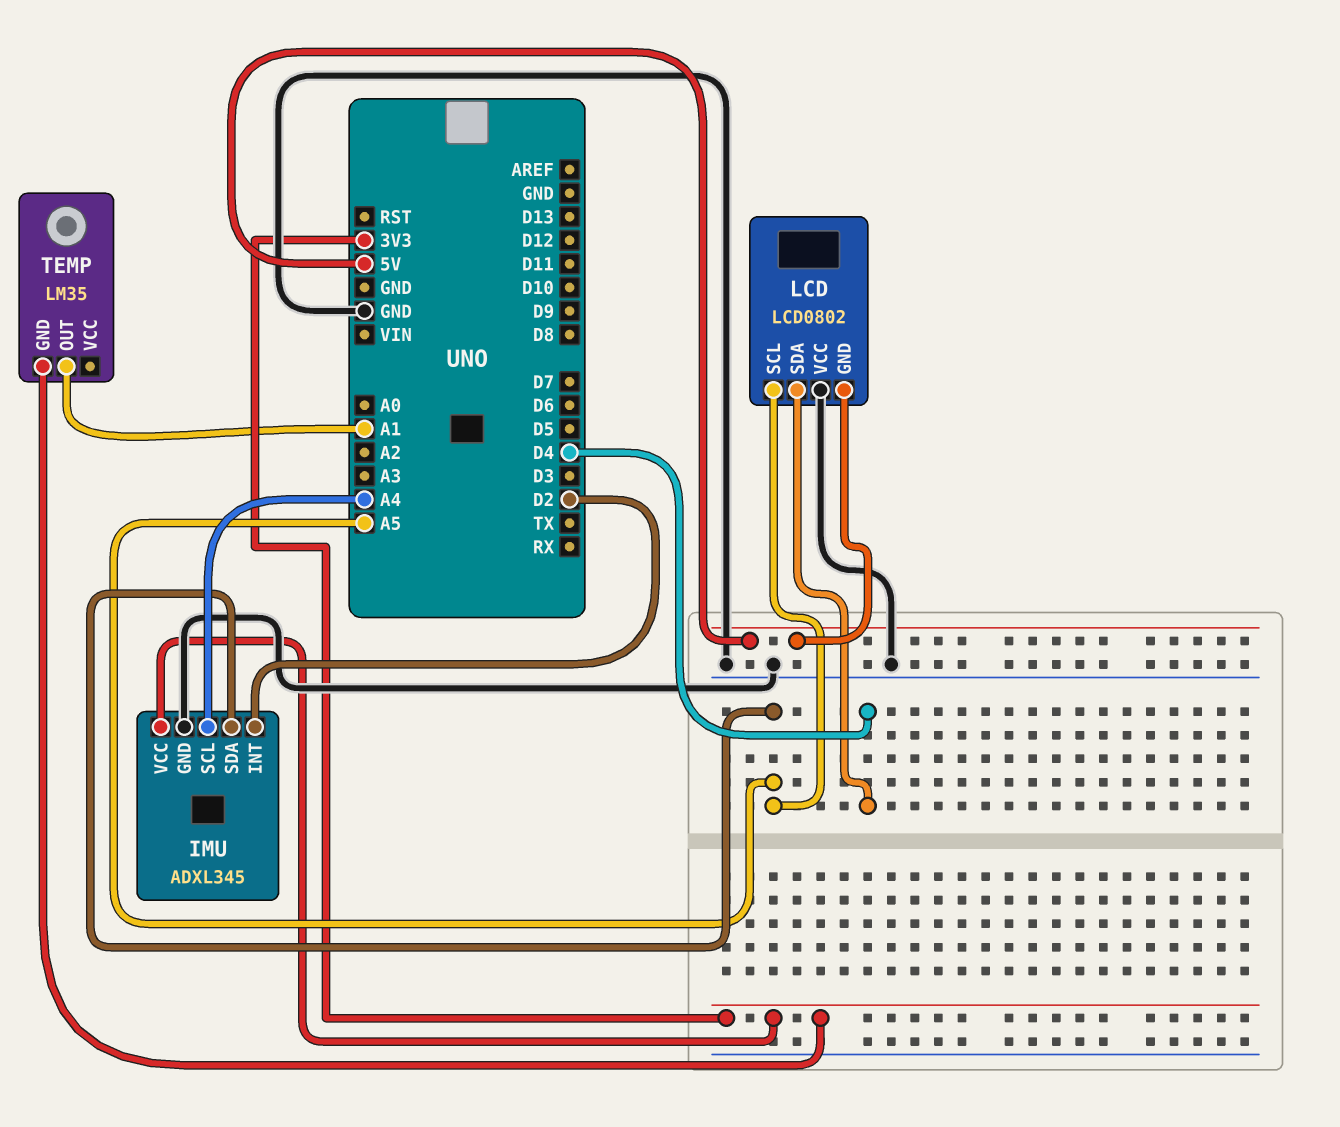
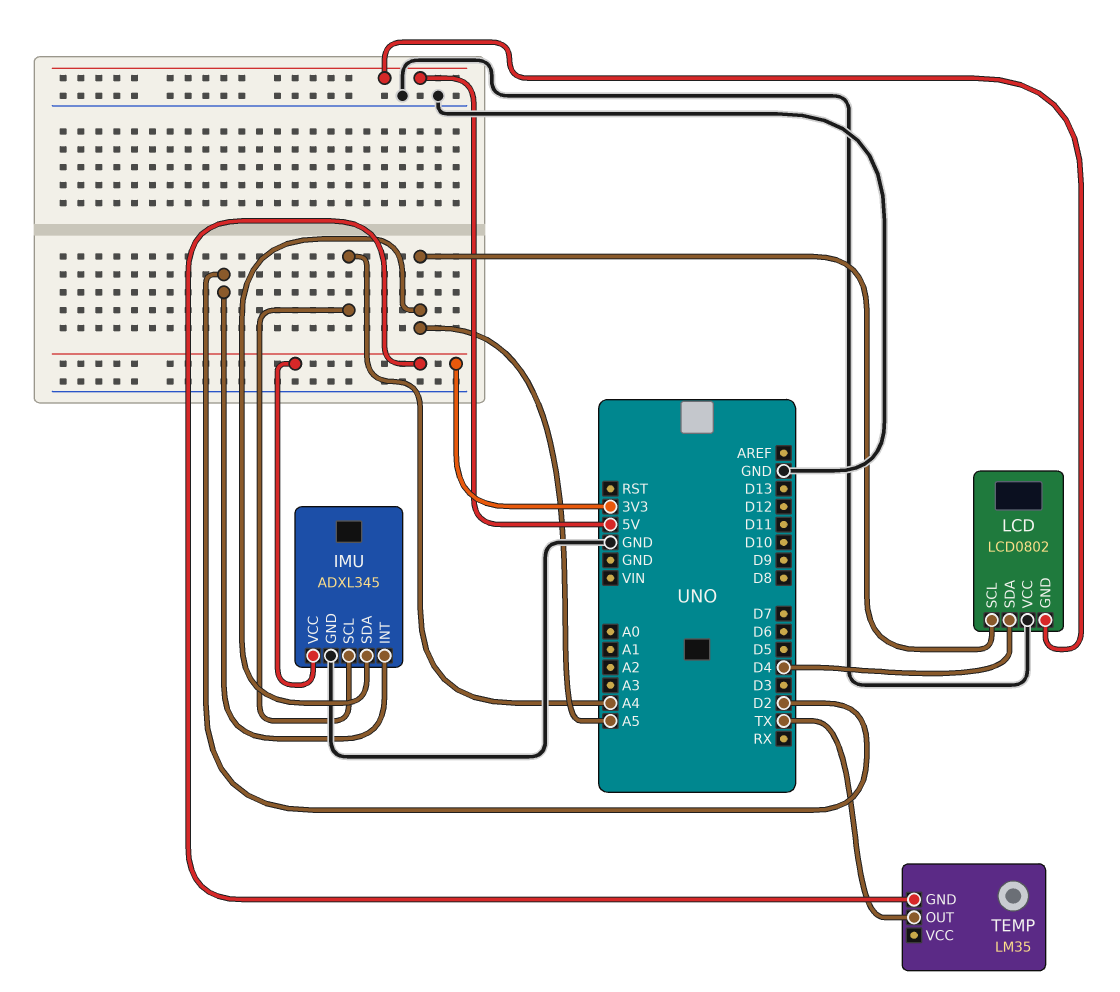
TEMP pin OUT: A1 -> TX

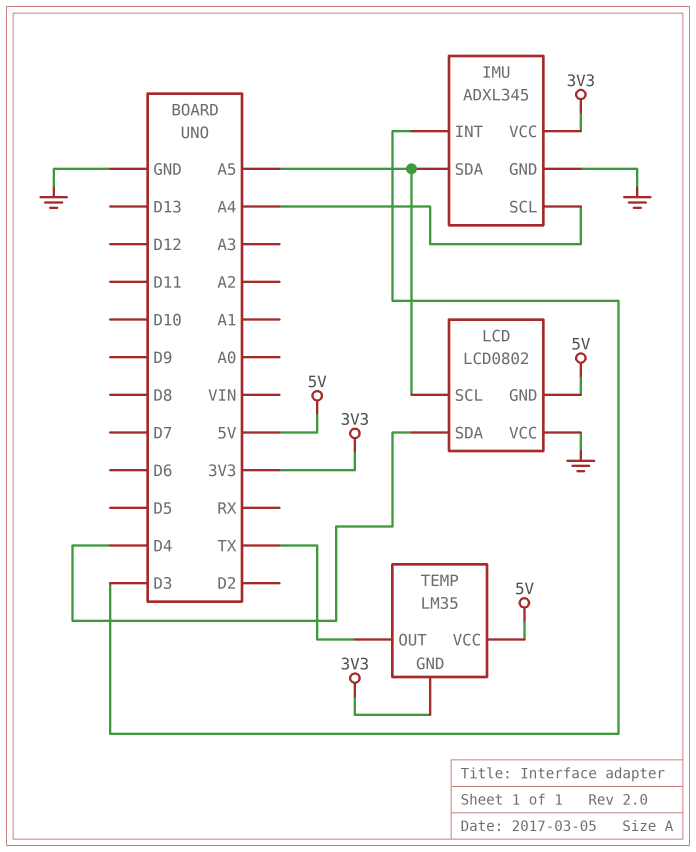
IMU pin INT: D2 -> D3
TEMP pin VCC: none -> 5V

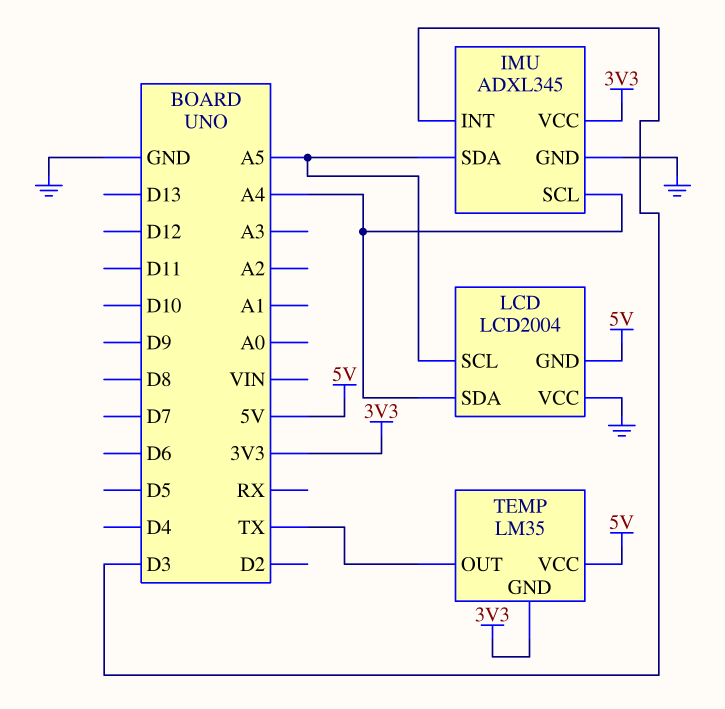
LCD: LCD0802 -> LCD2004
LCD pin SDA: D4 -> A4

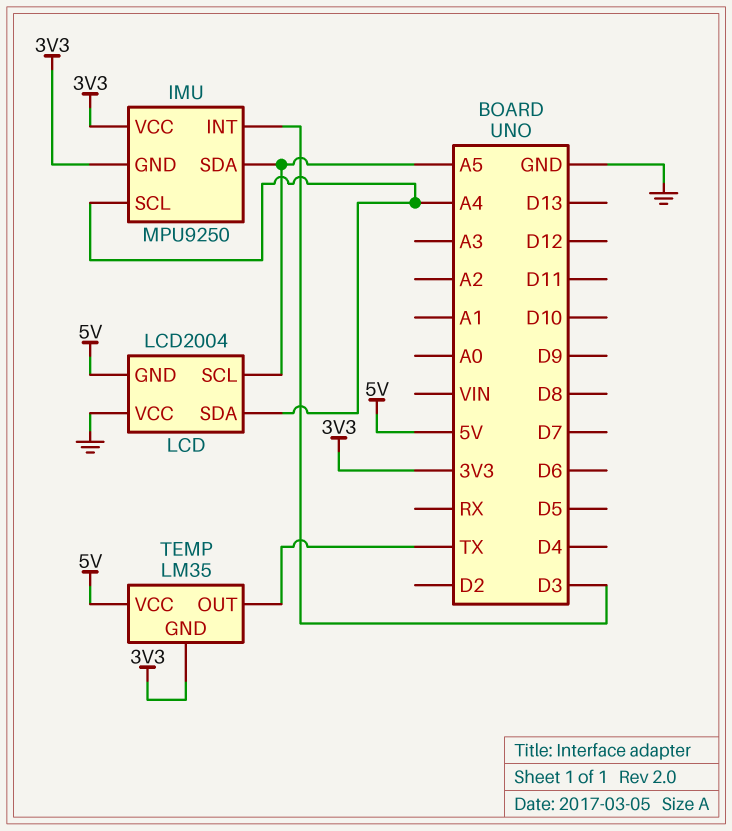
IMU: ADXL345 -> MPU9250
IMU pin GND: GND -> 3V3

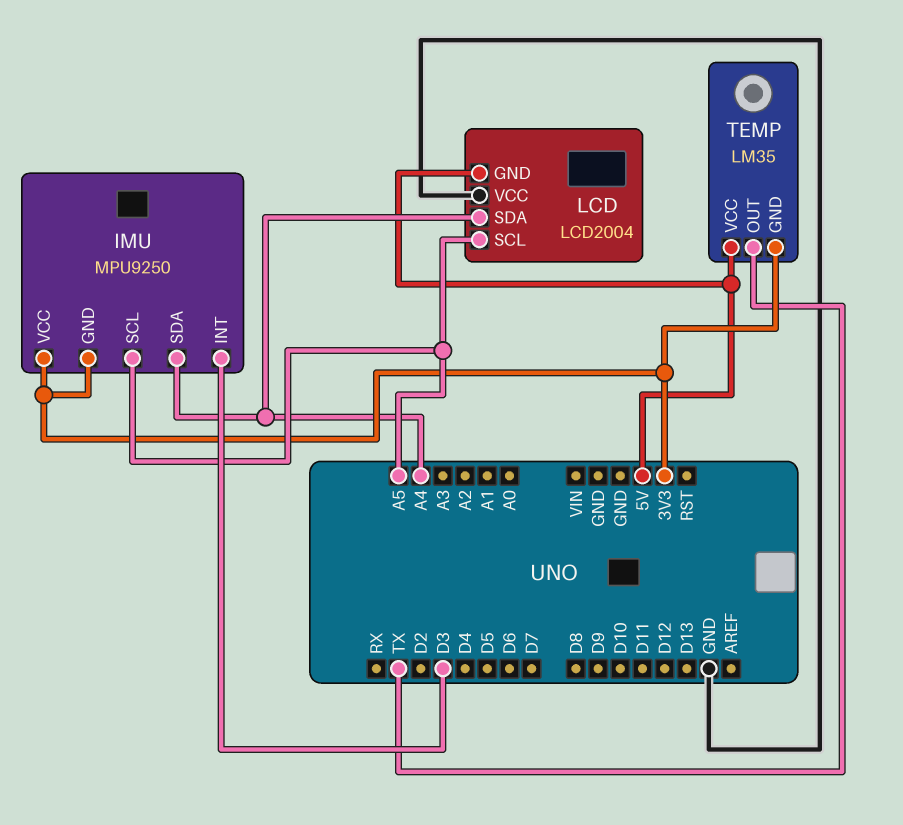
IMU pin SCL: A4 -> A5
IMU pin SDA: A5 -> A4

